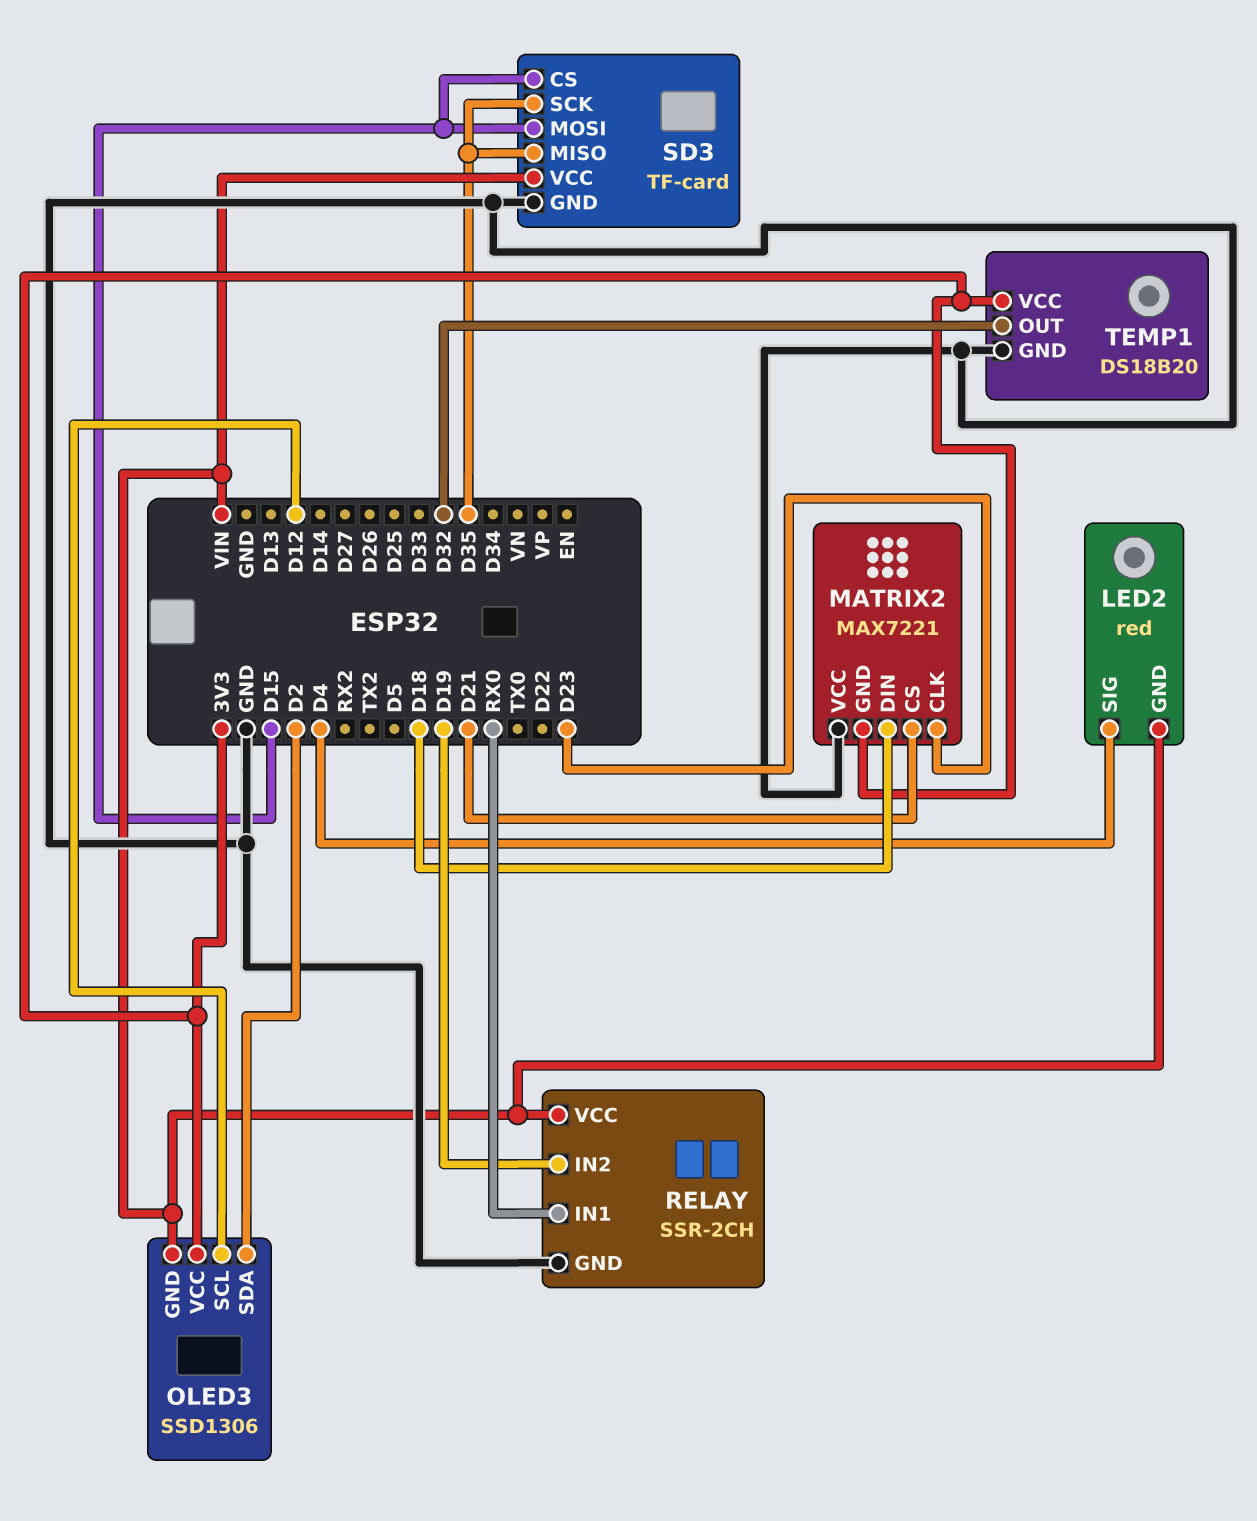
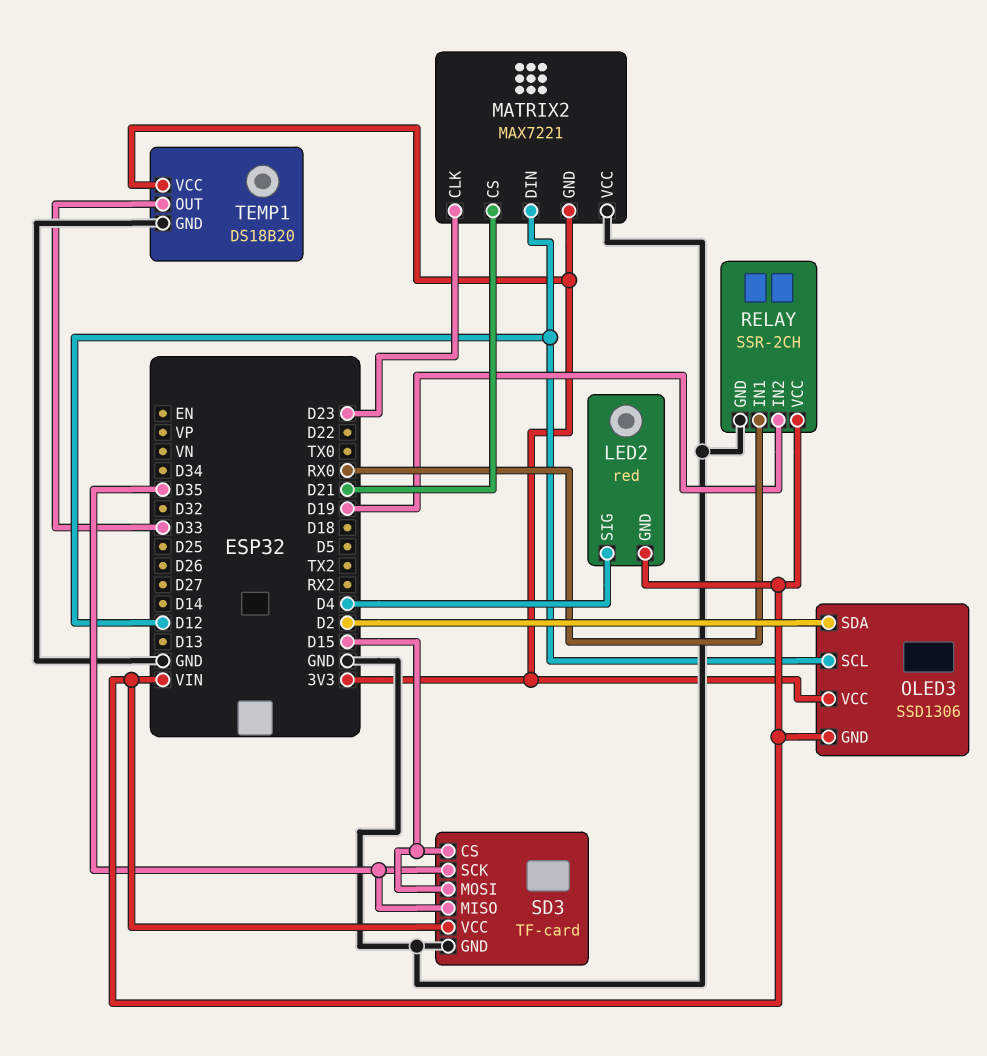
MATRIX2 pin DIN: D18 -> D12
TEMP1 pin OUT: D32 -> D33

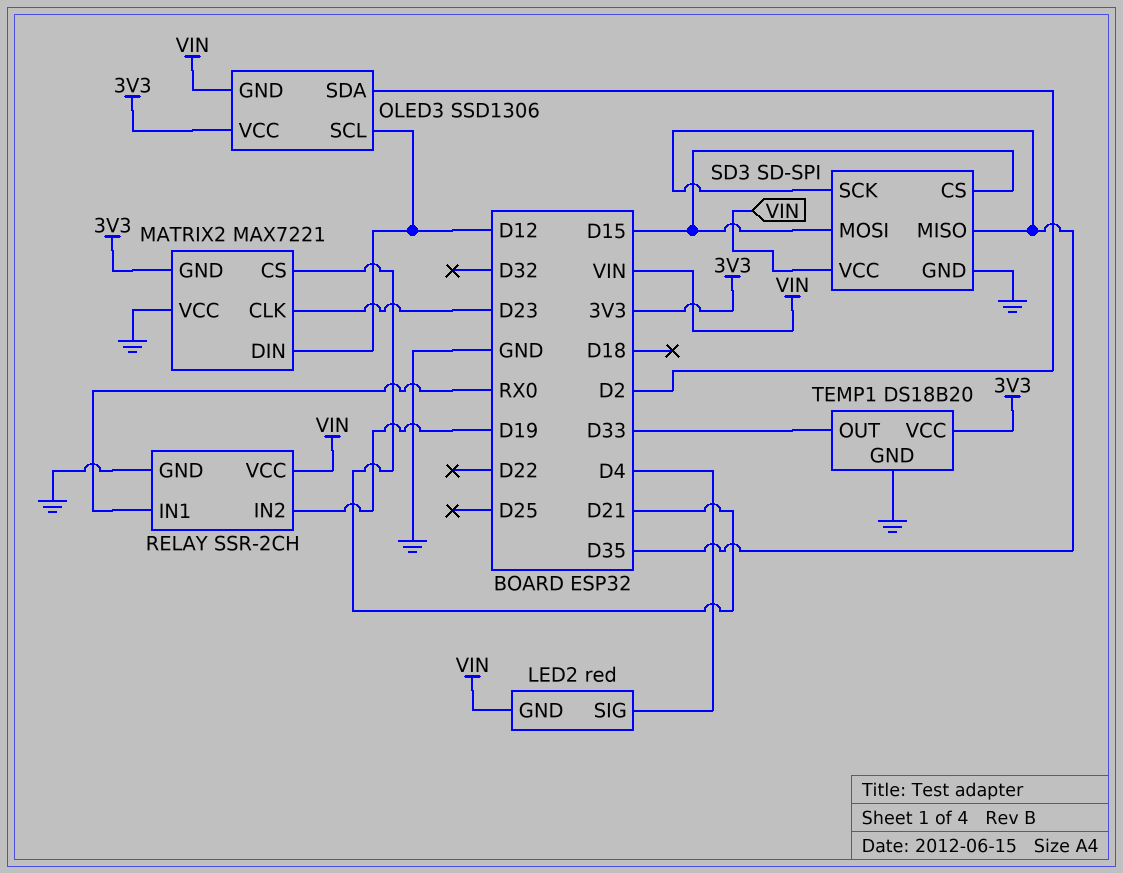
SD3: TF-card -> SD-SPI

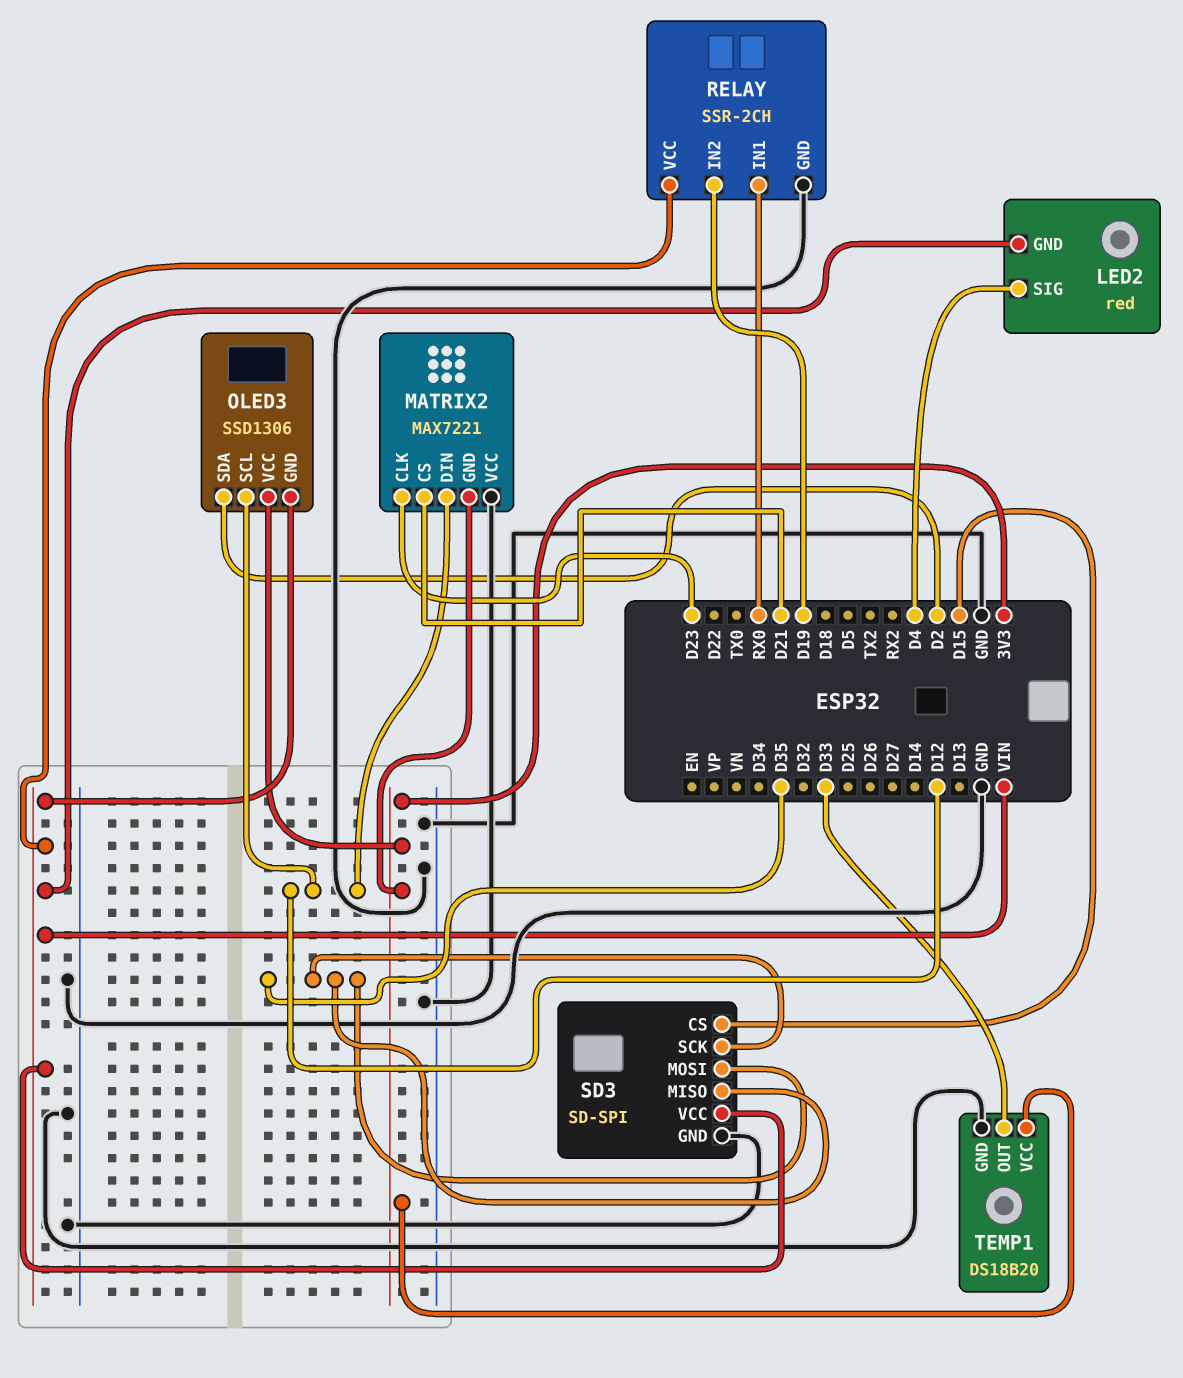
SD3 pin MOSI: D15 -> D35

